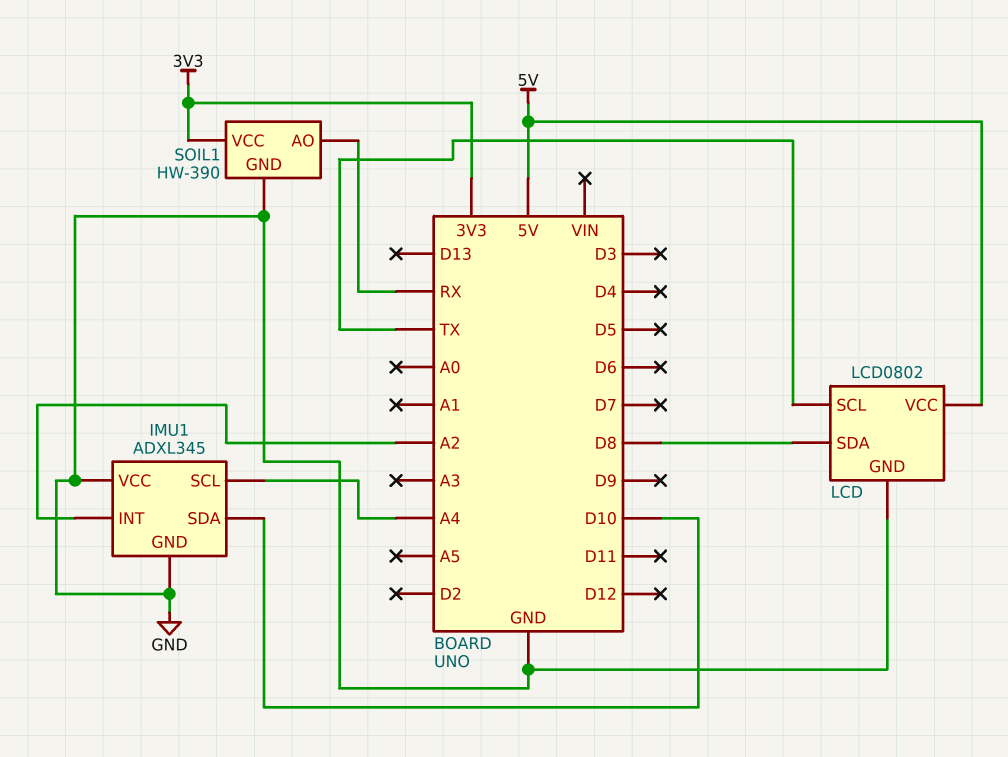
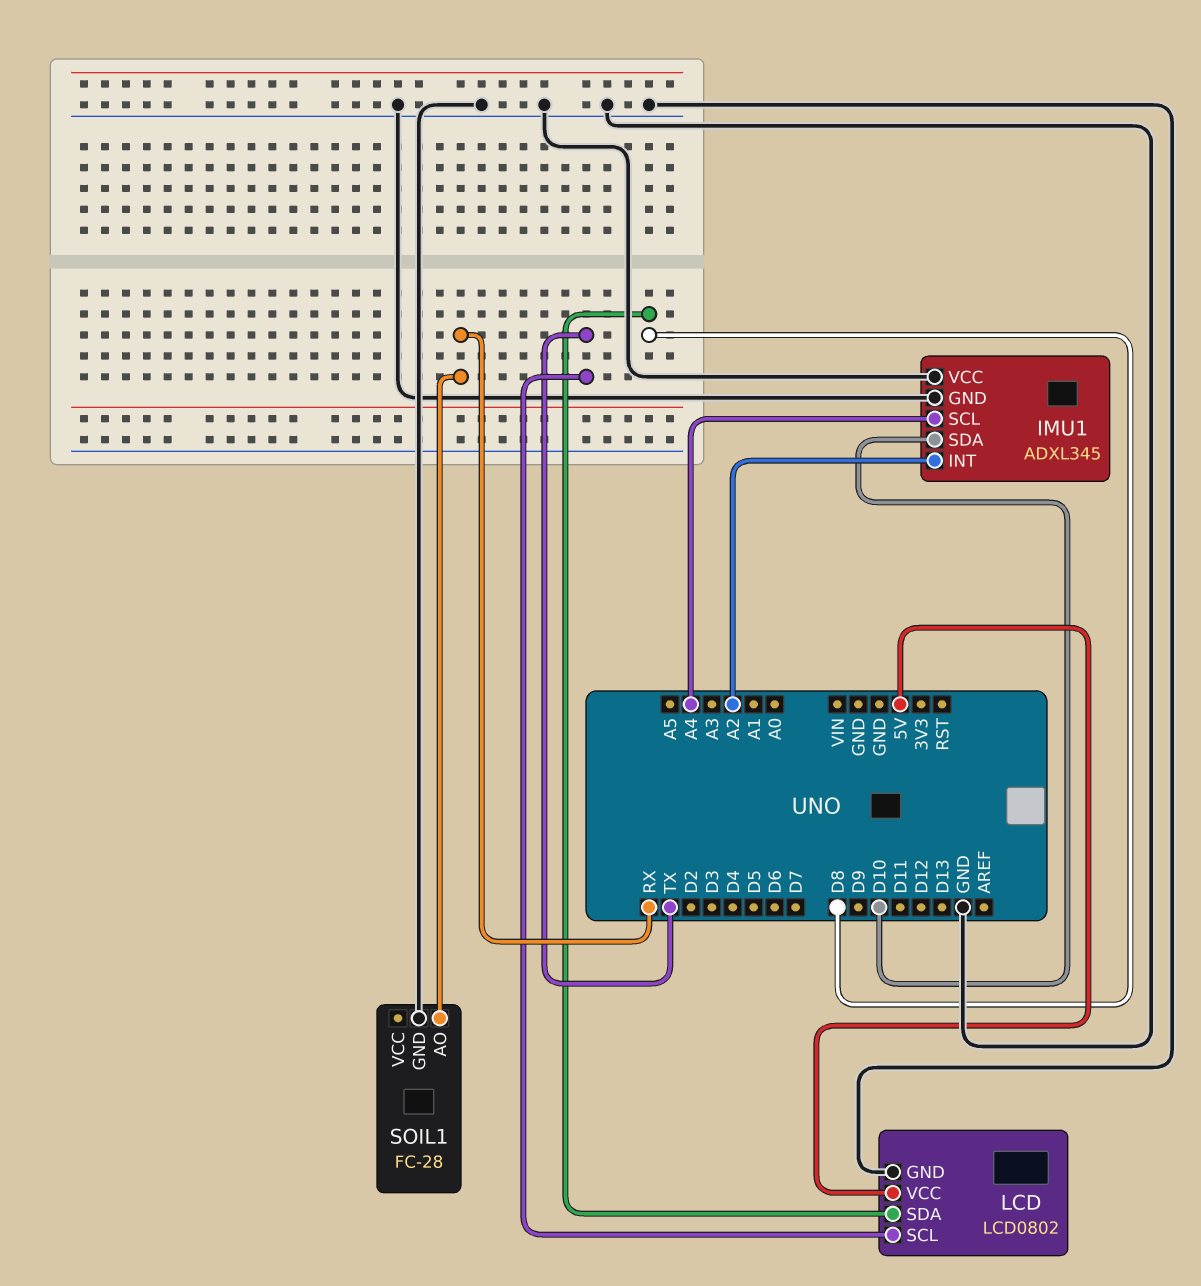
SOIL1: HW-390 -> FC-28
SOIL1 pin VCC: 3V3 -> none

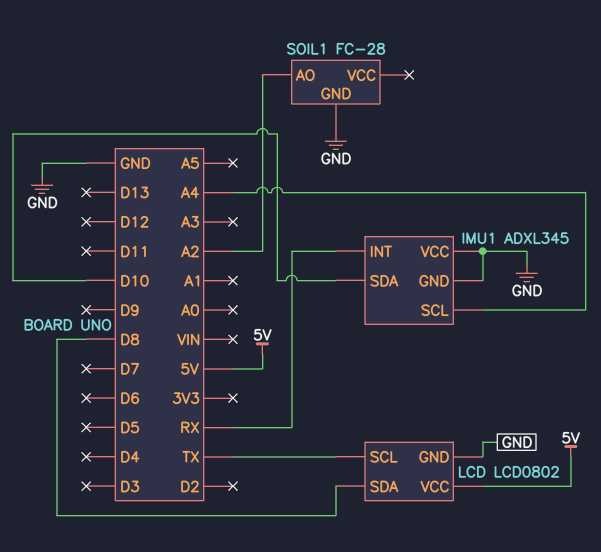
IMU1 pin INT: A2 -> RX
SOIL1 pin AO: RX -> A2

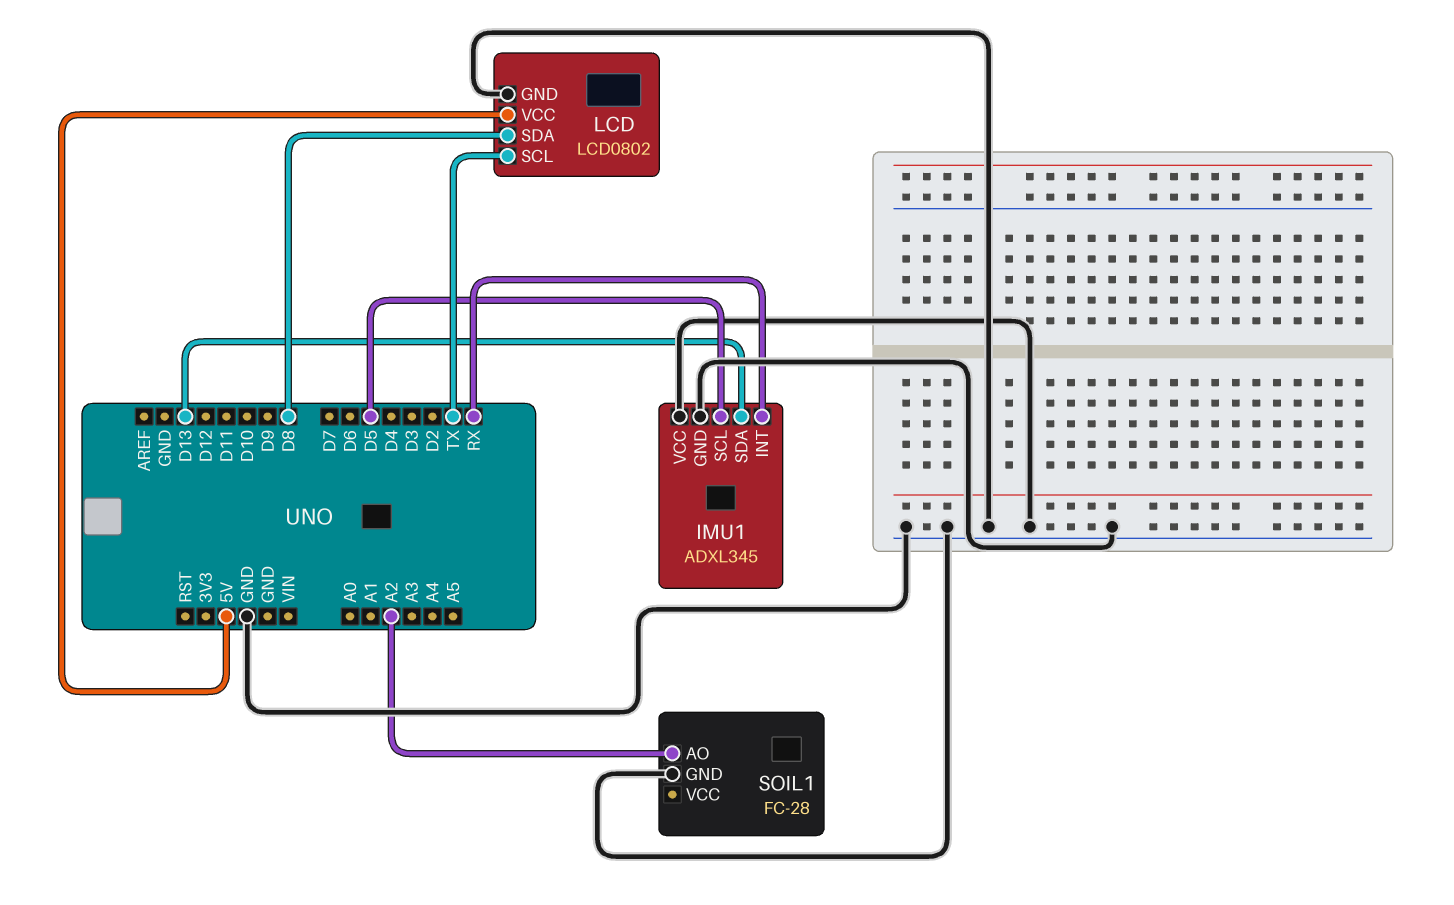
IMU1 pin SCL: A4 -> D5
IMU1 pin SDA: D10 -> D13

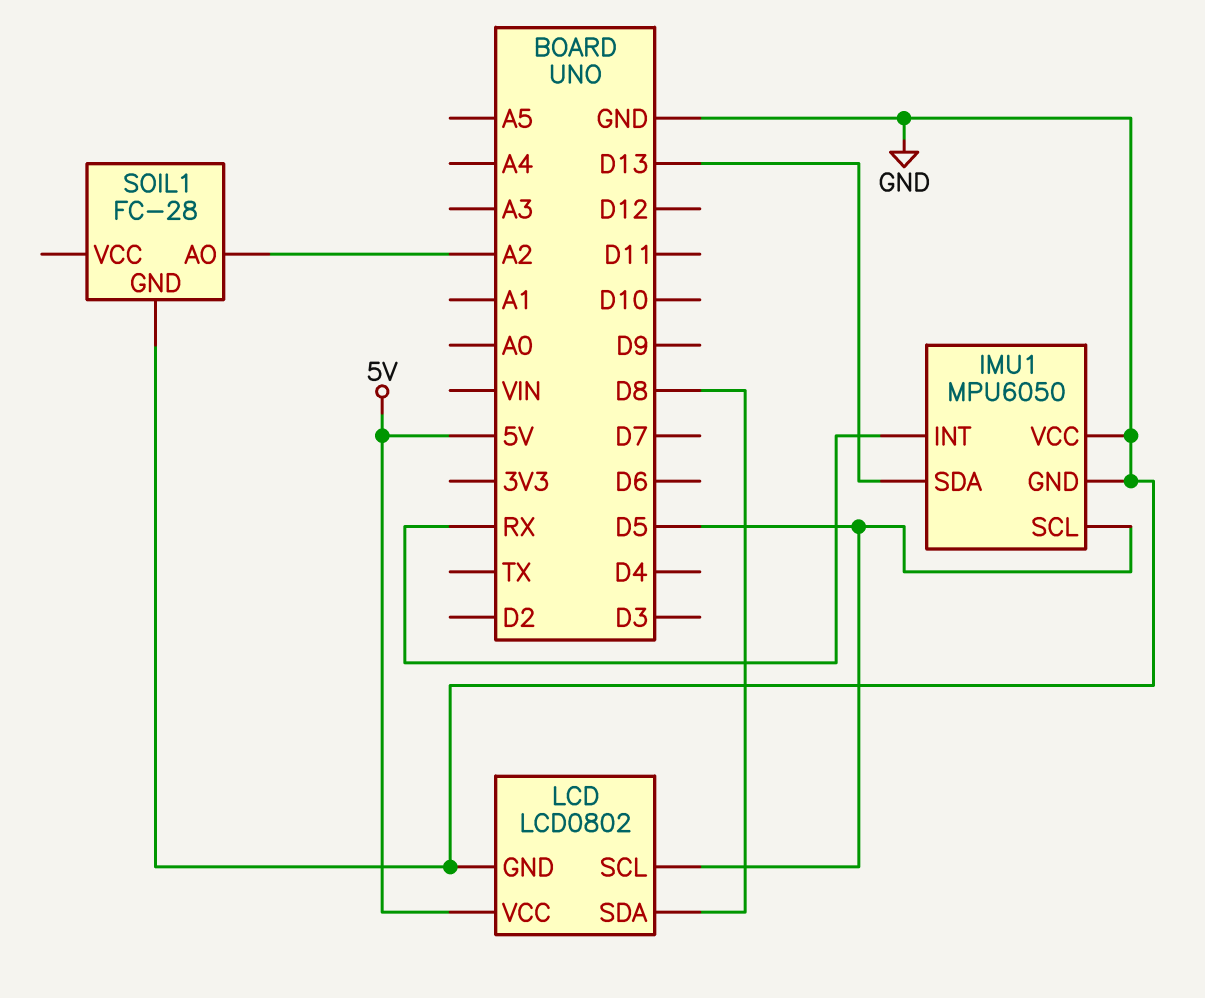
IMU1: ADXL345 -> MPU6050
LCD pin SCL: TX -> D5

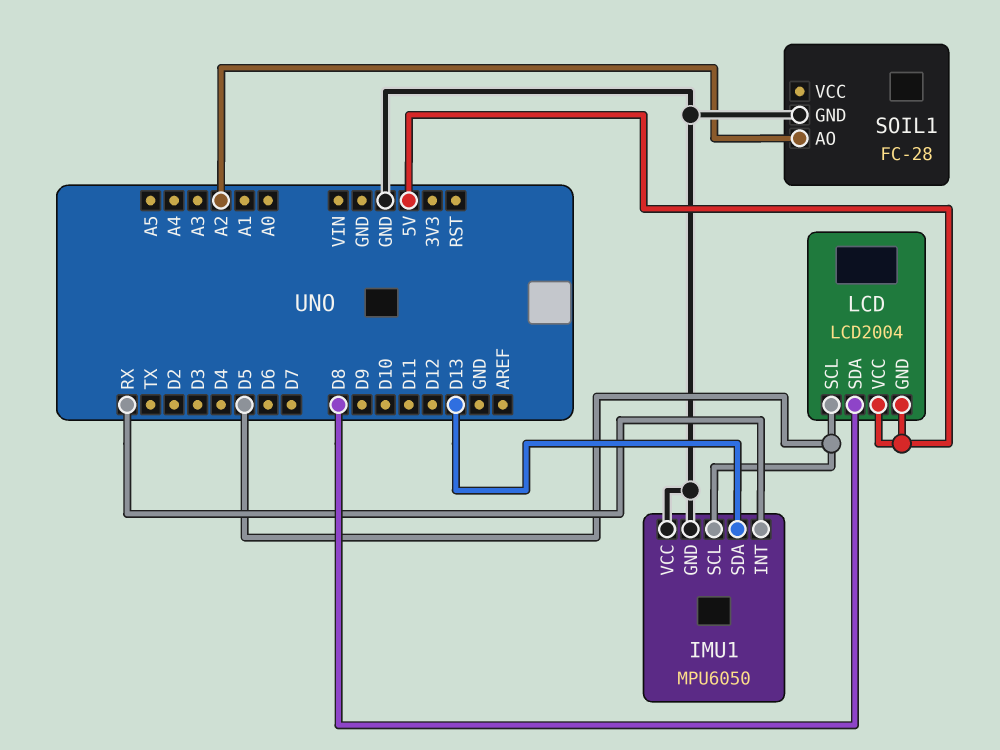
LCD: LCD0802 -> LCD2004
LCD pin GND: GND -> 5V

